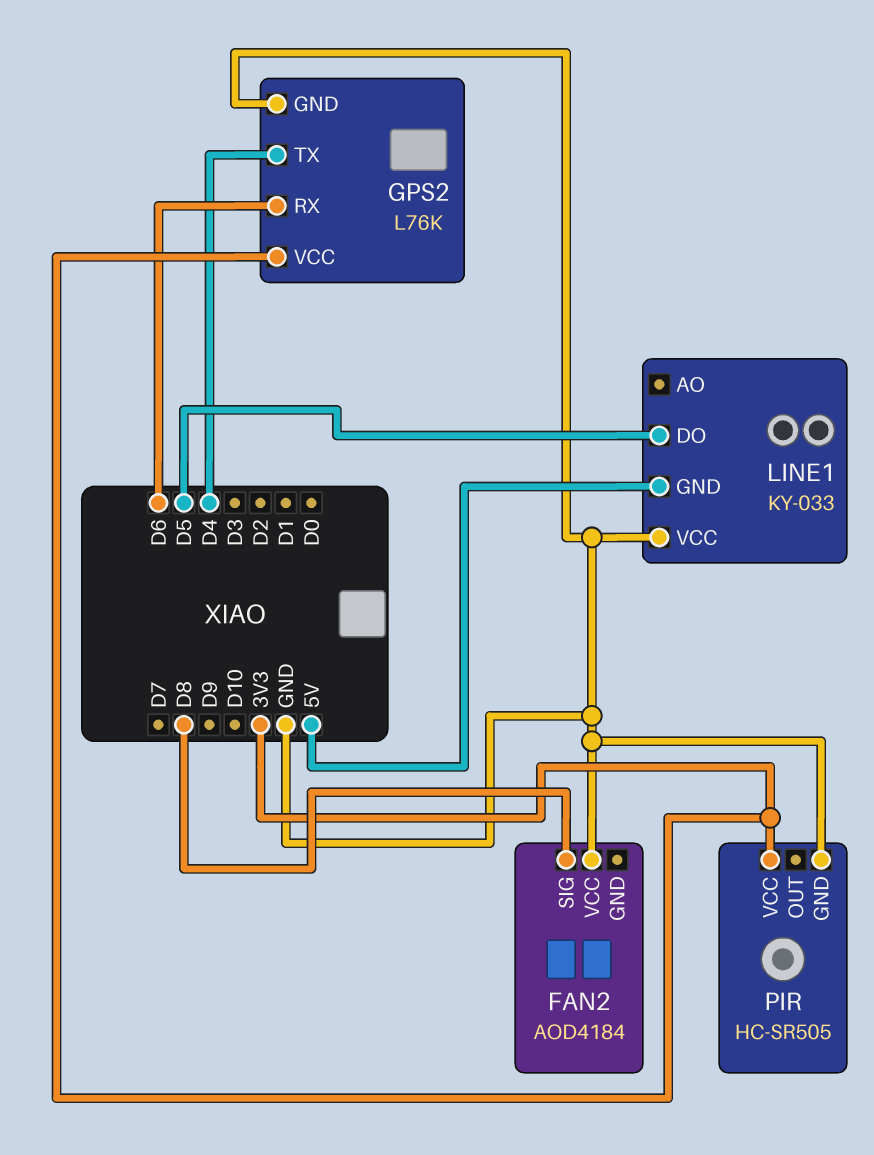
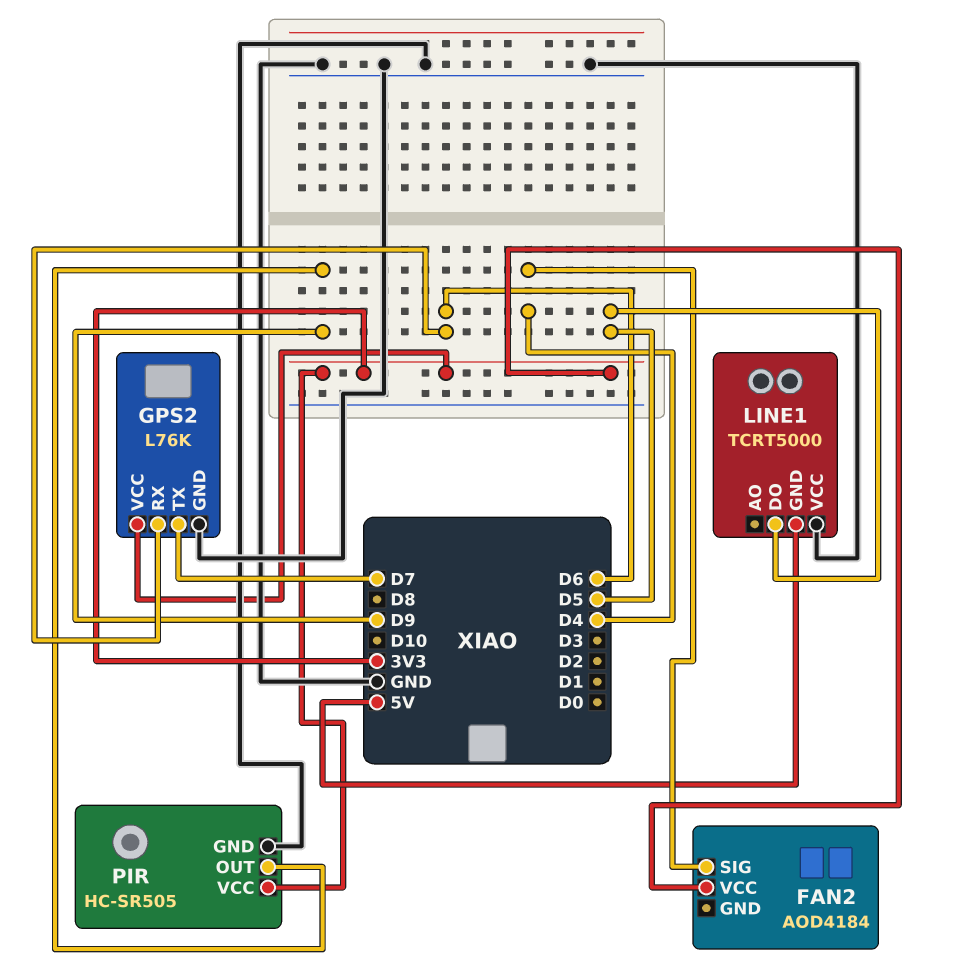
FAN2 pin SIG: D8 -> D4
FAN2 pin VCC: GND -> 3V3
GPS2 pin TX: D4 -> D7
LINE1: KY-033 -> TCRT5000
PIR pin OUT: none -> D9

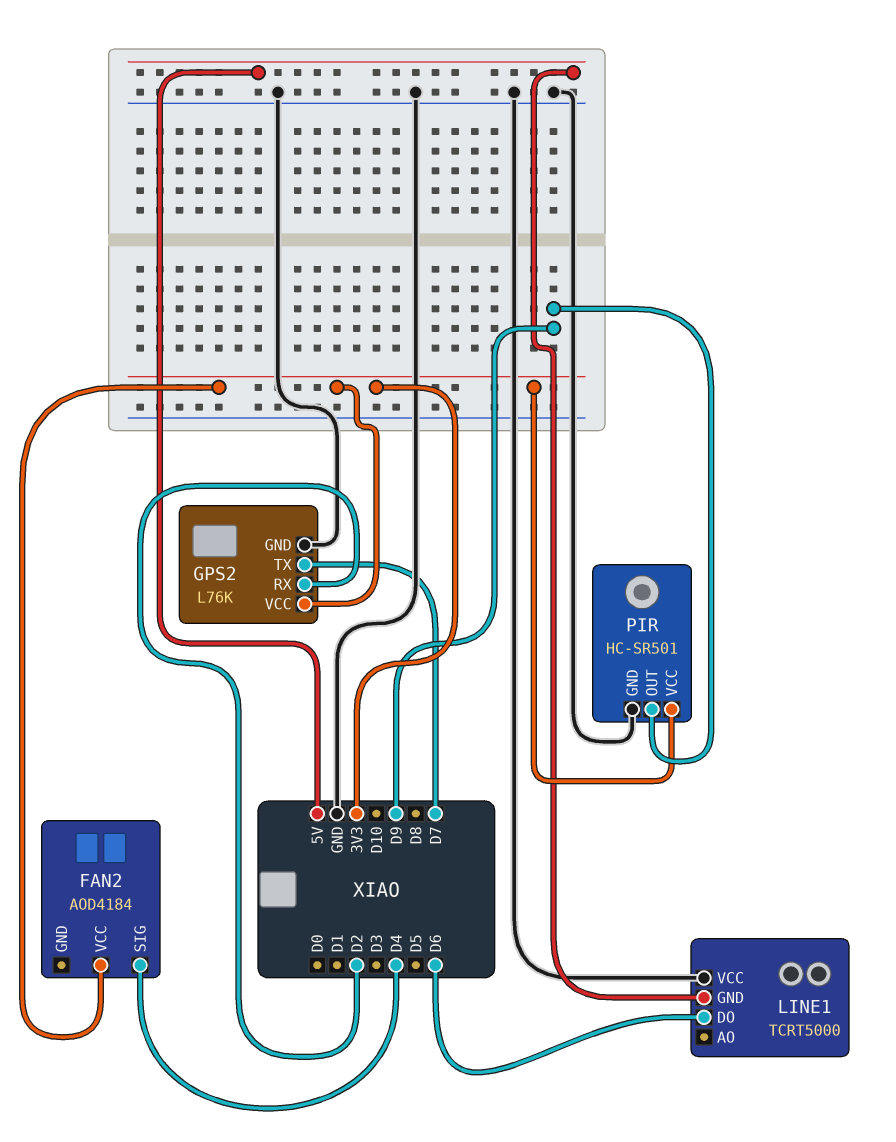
GPS2 pin RX: D6 -> D2
LINE1 pin DO: D5 -> D6
PIR: HC-SR505 -> HC-SR501

